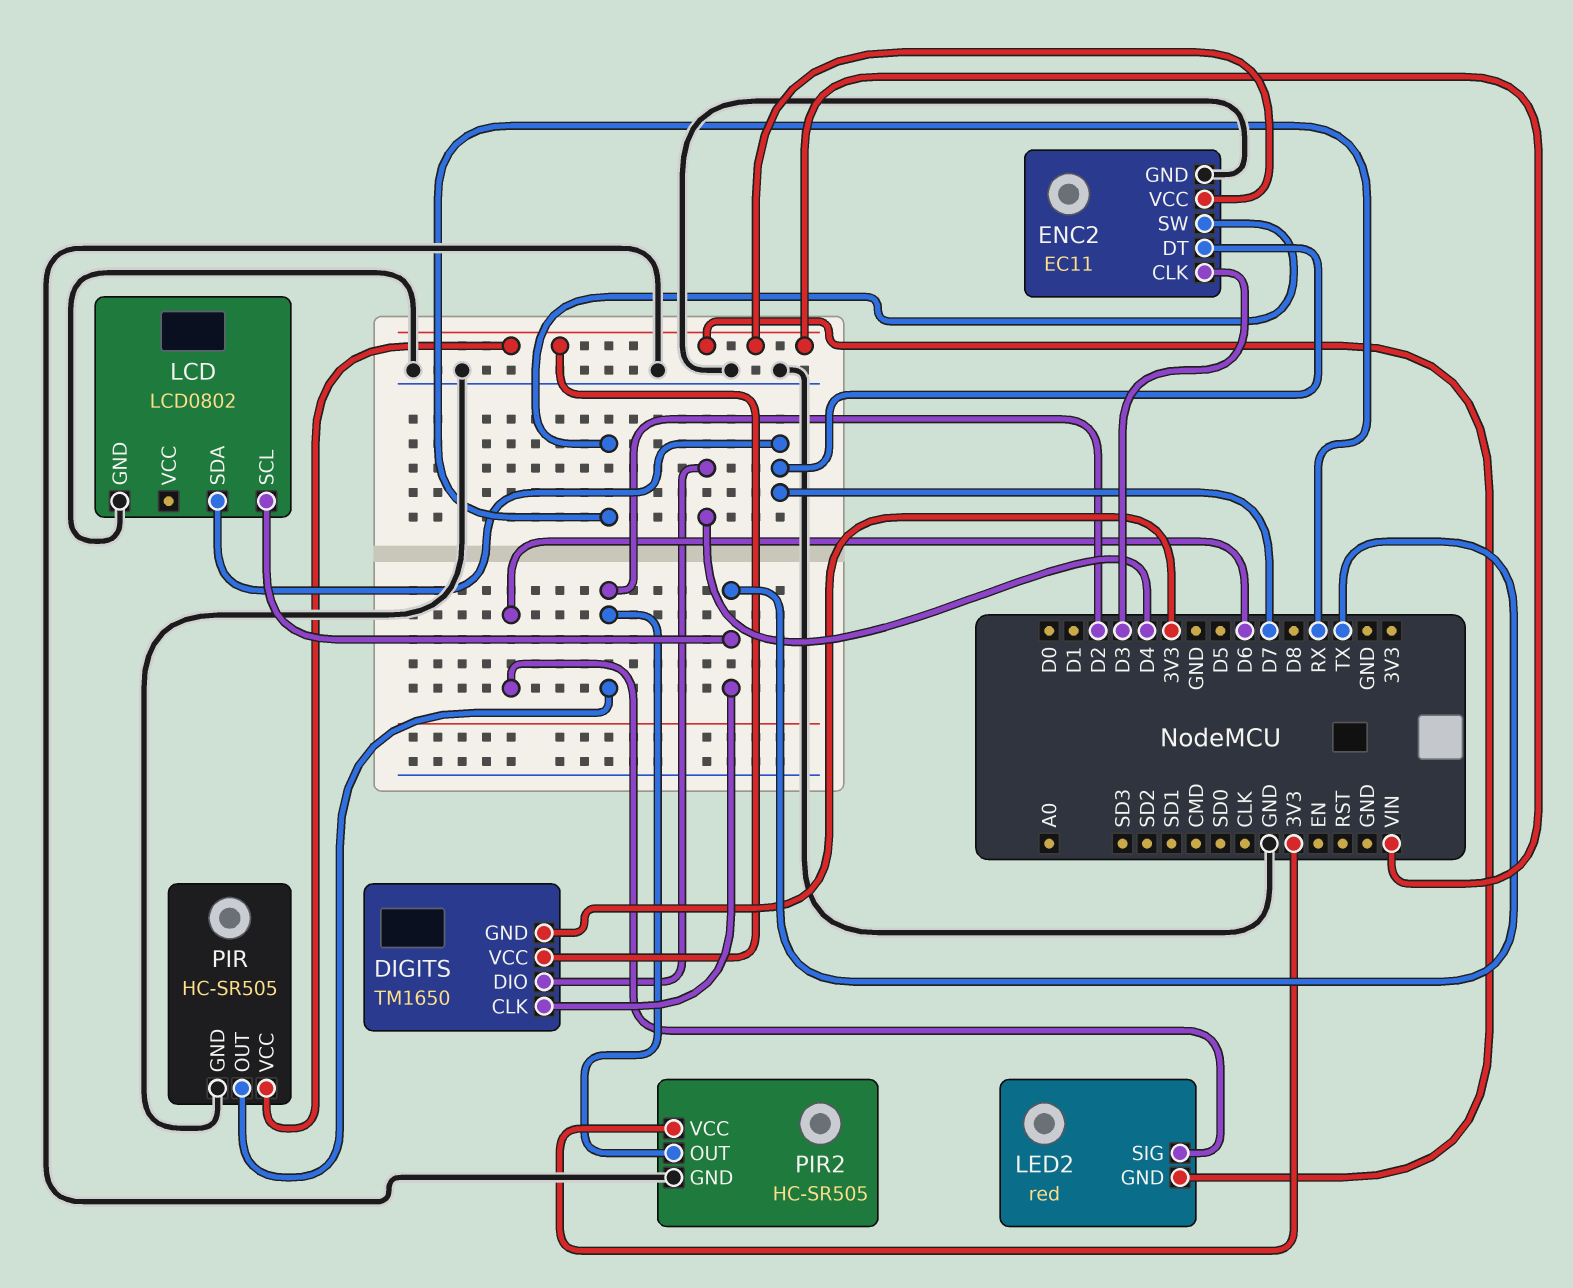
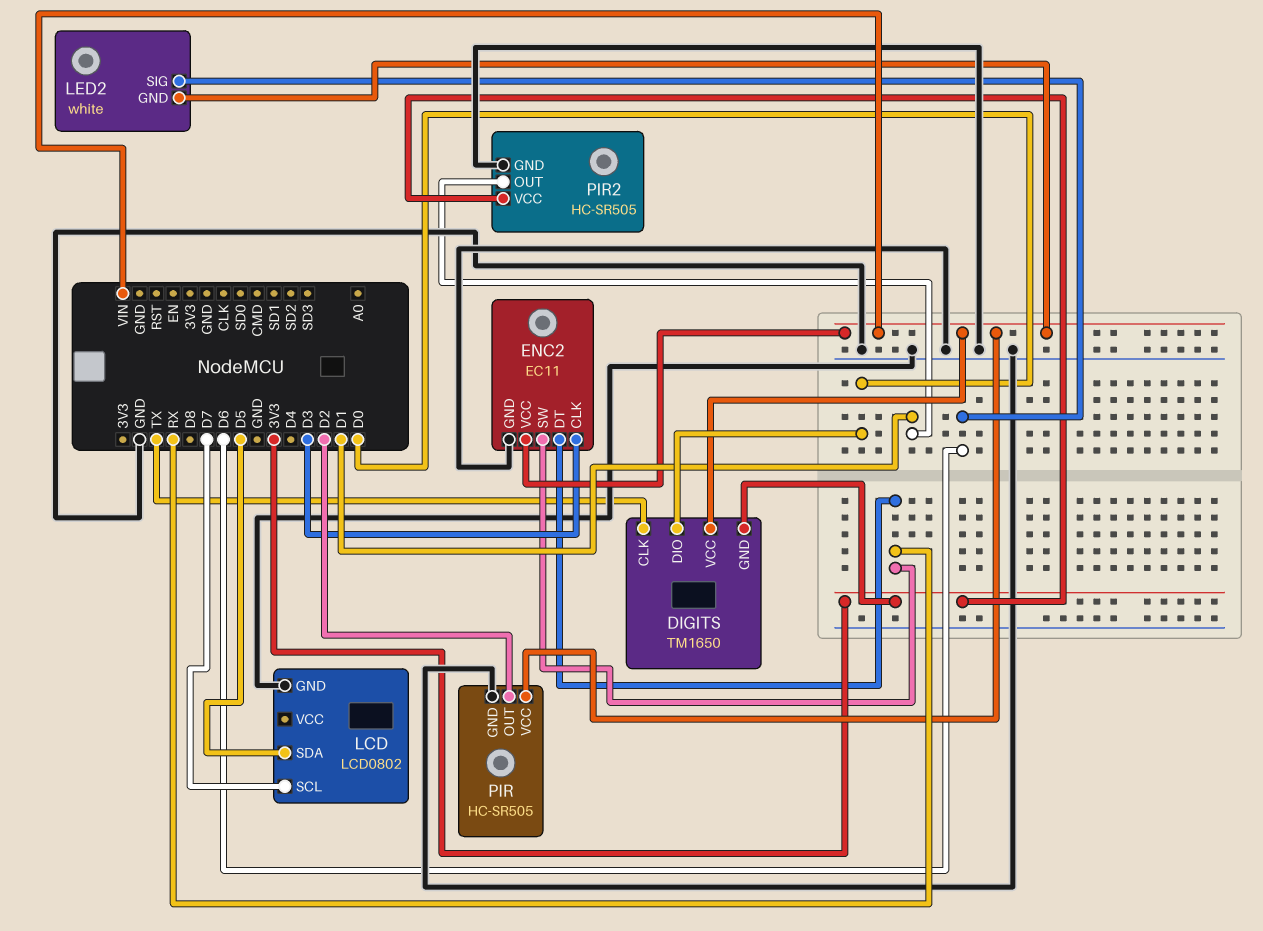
DIGITS pin DIO: D4 -> D0
ENC2 pin DT: D7 -> RX
LCD pin SCL: TX -> D7
LCD pin SDA: D7 -> D5
LED2: red -> white
PIR2 pin OUT: D2 -> D1

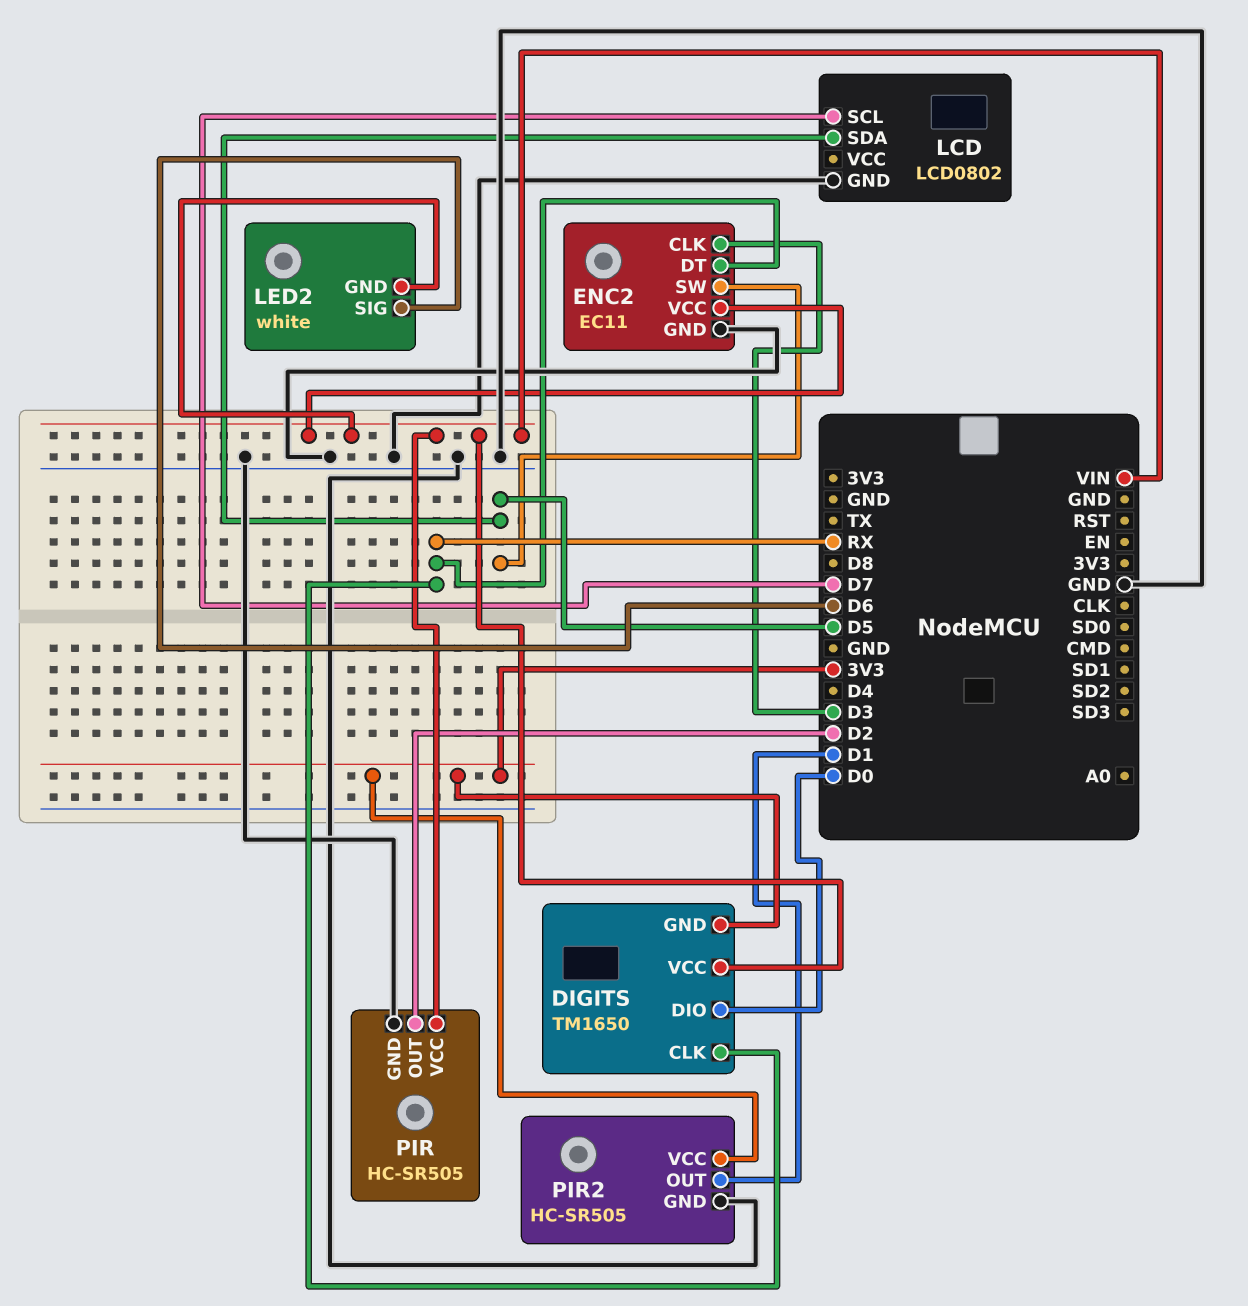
DIGITS pin CLK: TX -> RX
ENC2 pin SW: RX -> D5

